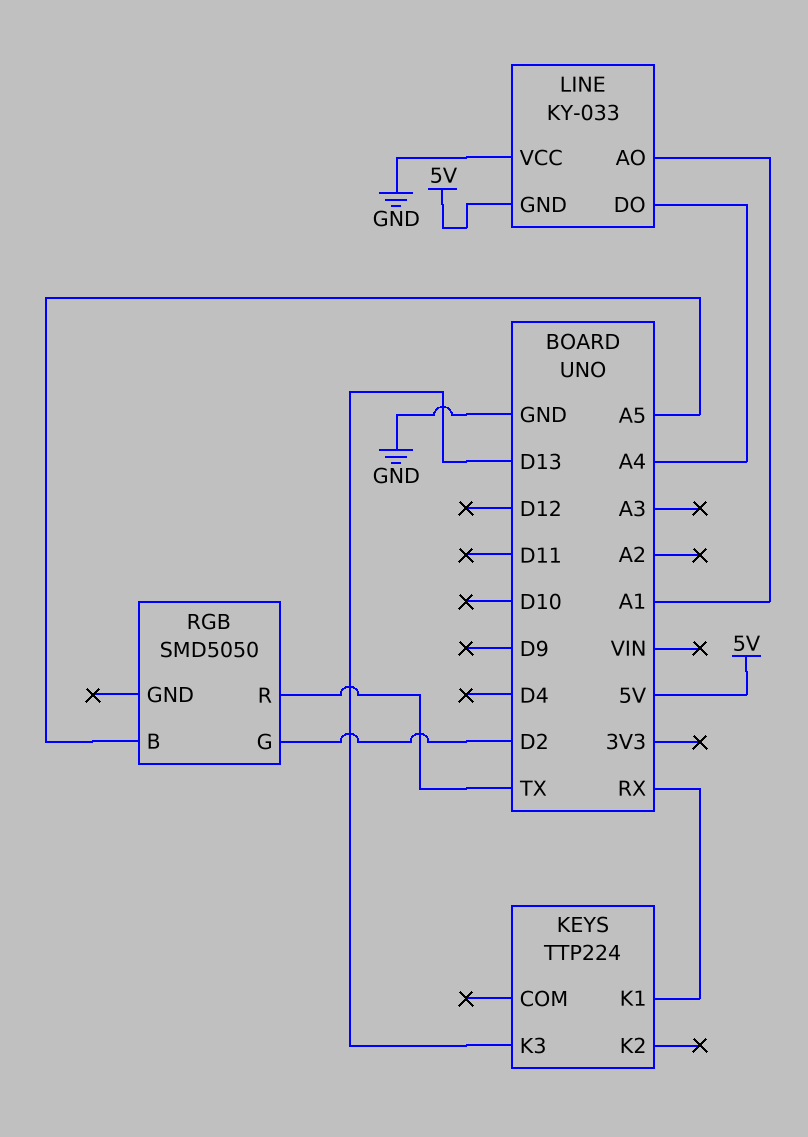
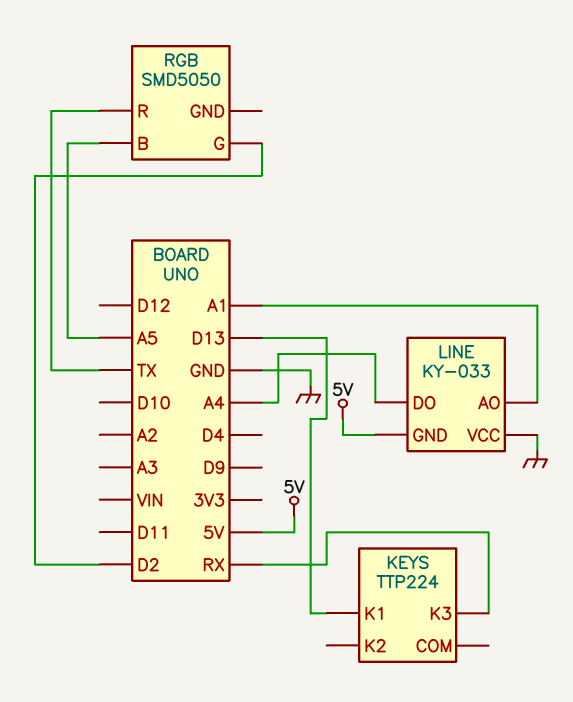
KEYS pin K1: RX -> D13
KEYS pin K3: D13 -> RX

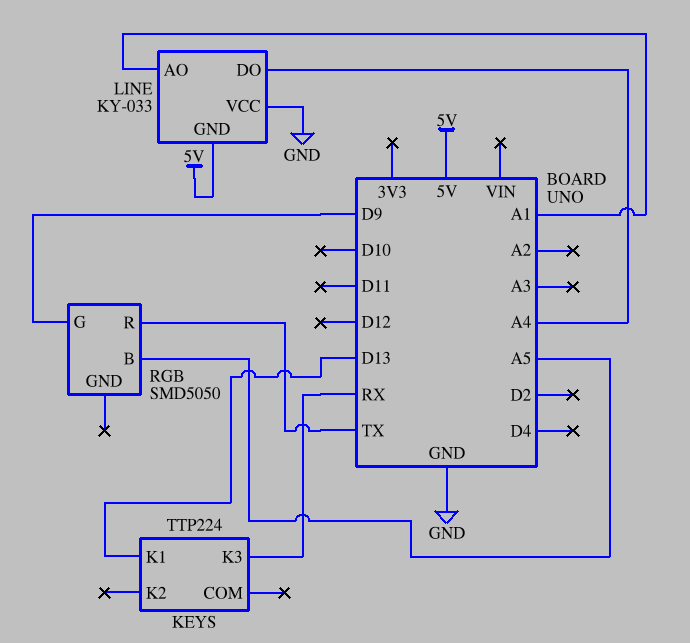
RGB pin G: D2 -> D9

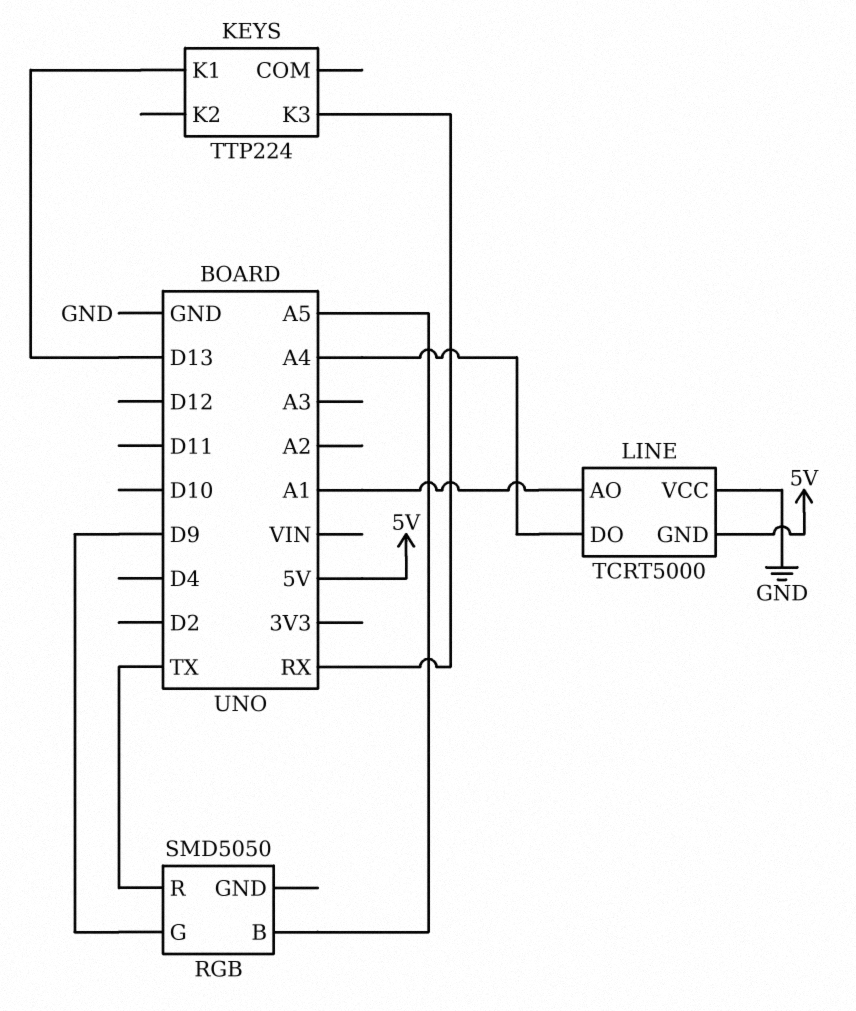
LINE: KY-033 -> TCRT5000

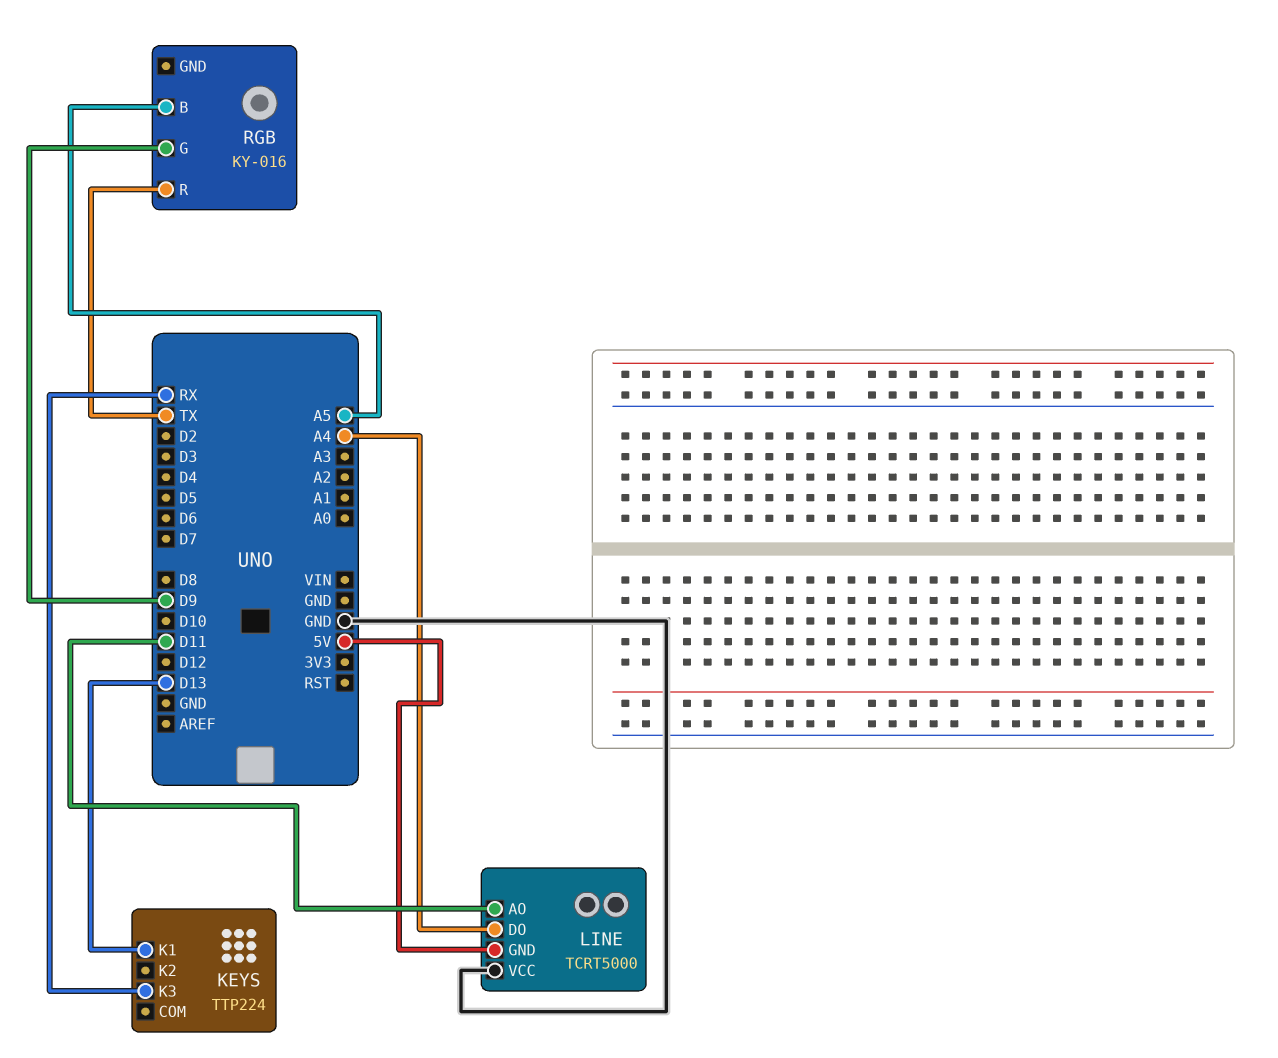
LINE pin AO: A1 -> D11
RGB: SMD5050 -> KY-016

